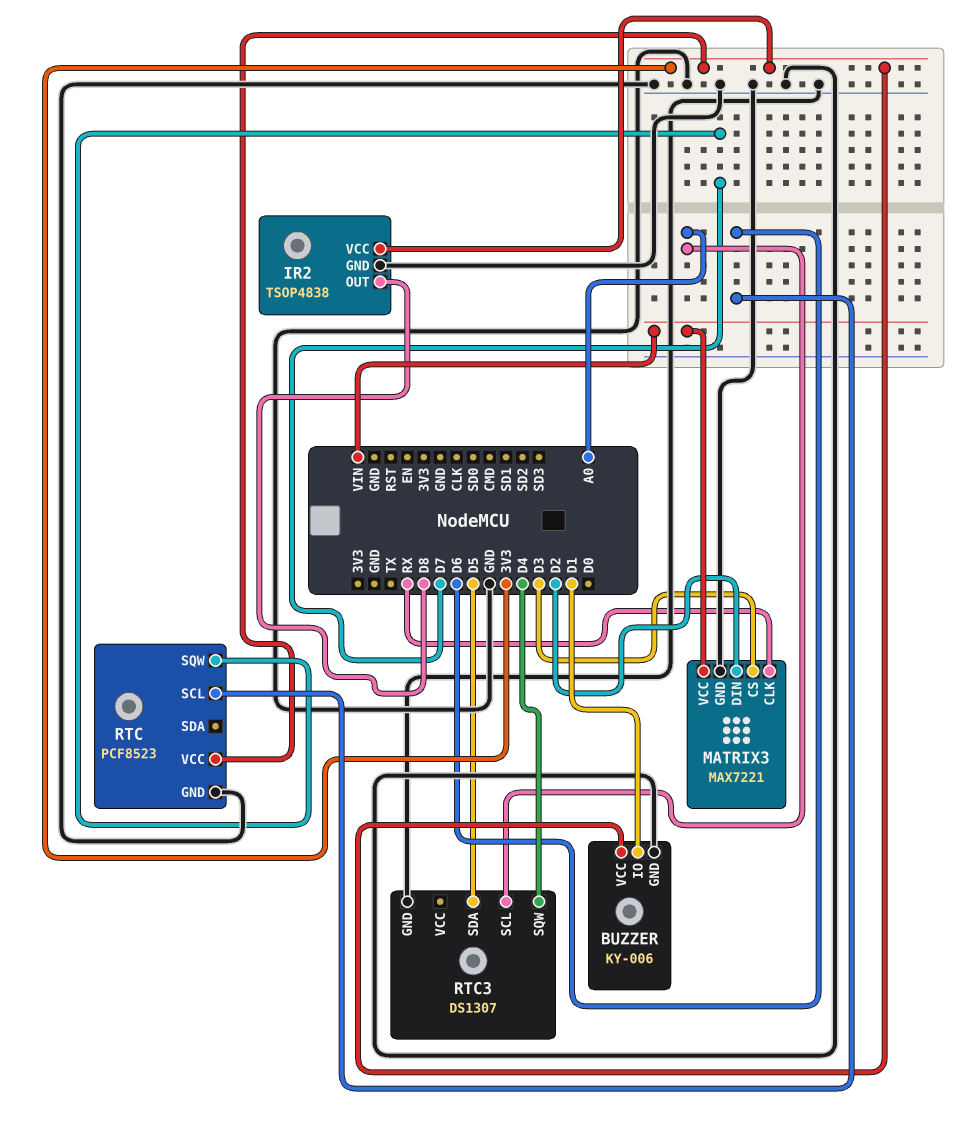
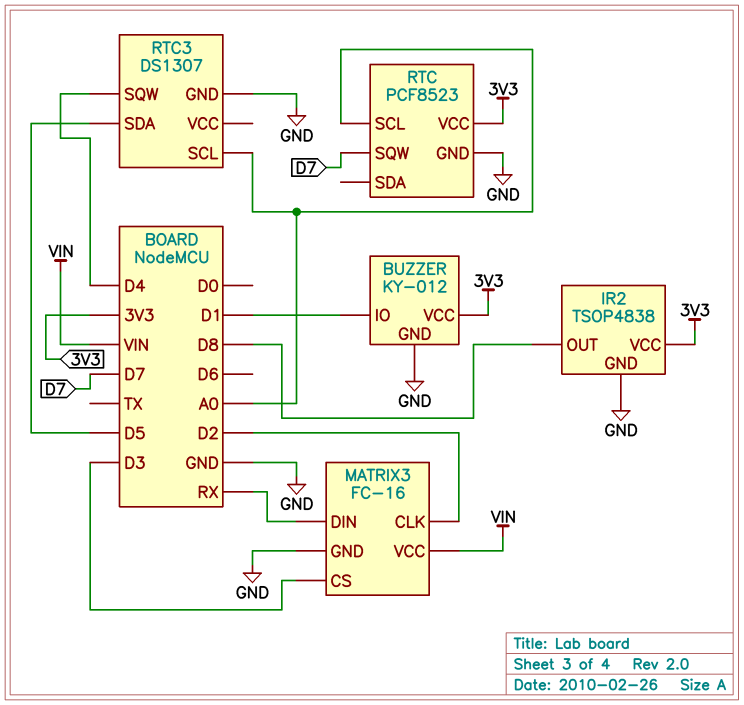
BUZZER: KY-006 -> KY-012
MATRIX3: MAX7221 -> FC-16
MATRIX3 pin CLK: RX -> D2
MATRIX3 pin DIN: D2 -> RX
RTC pin SCL: D6 -> A0

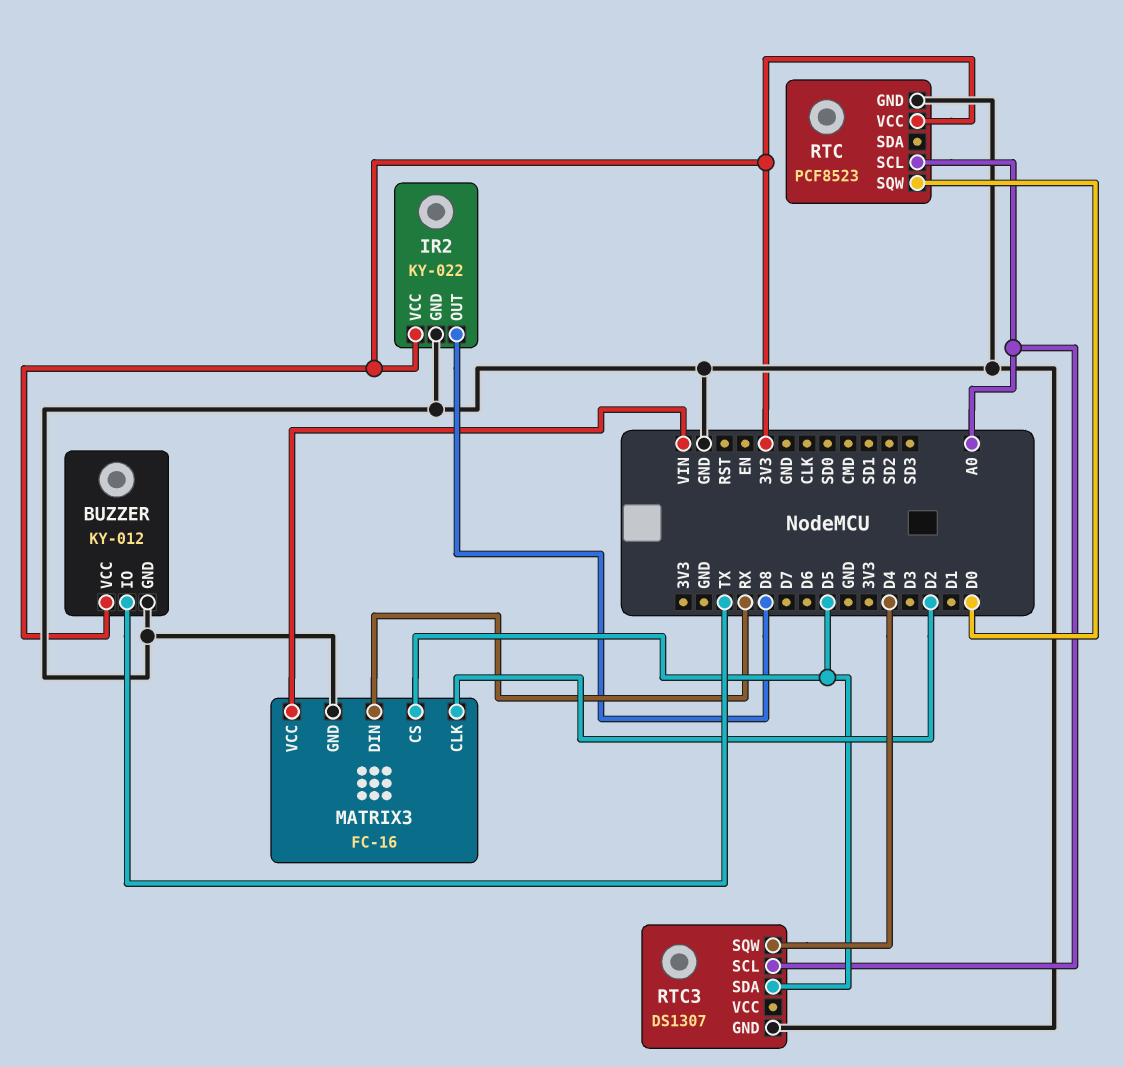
BUZZER pin IO: D1 -> TX
IR2: TSOP4838 -> KY-022
MATRIX3 pin CS: D3 -> D5
RTC pin SQW: D7 -> D0

